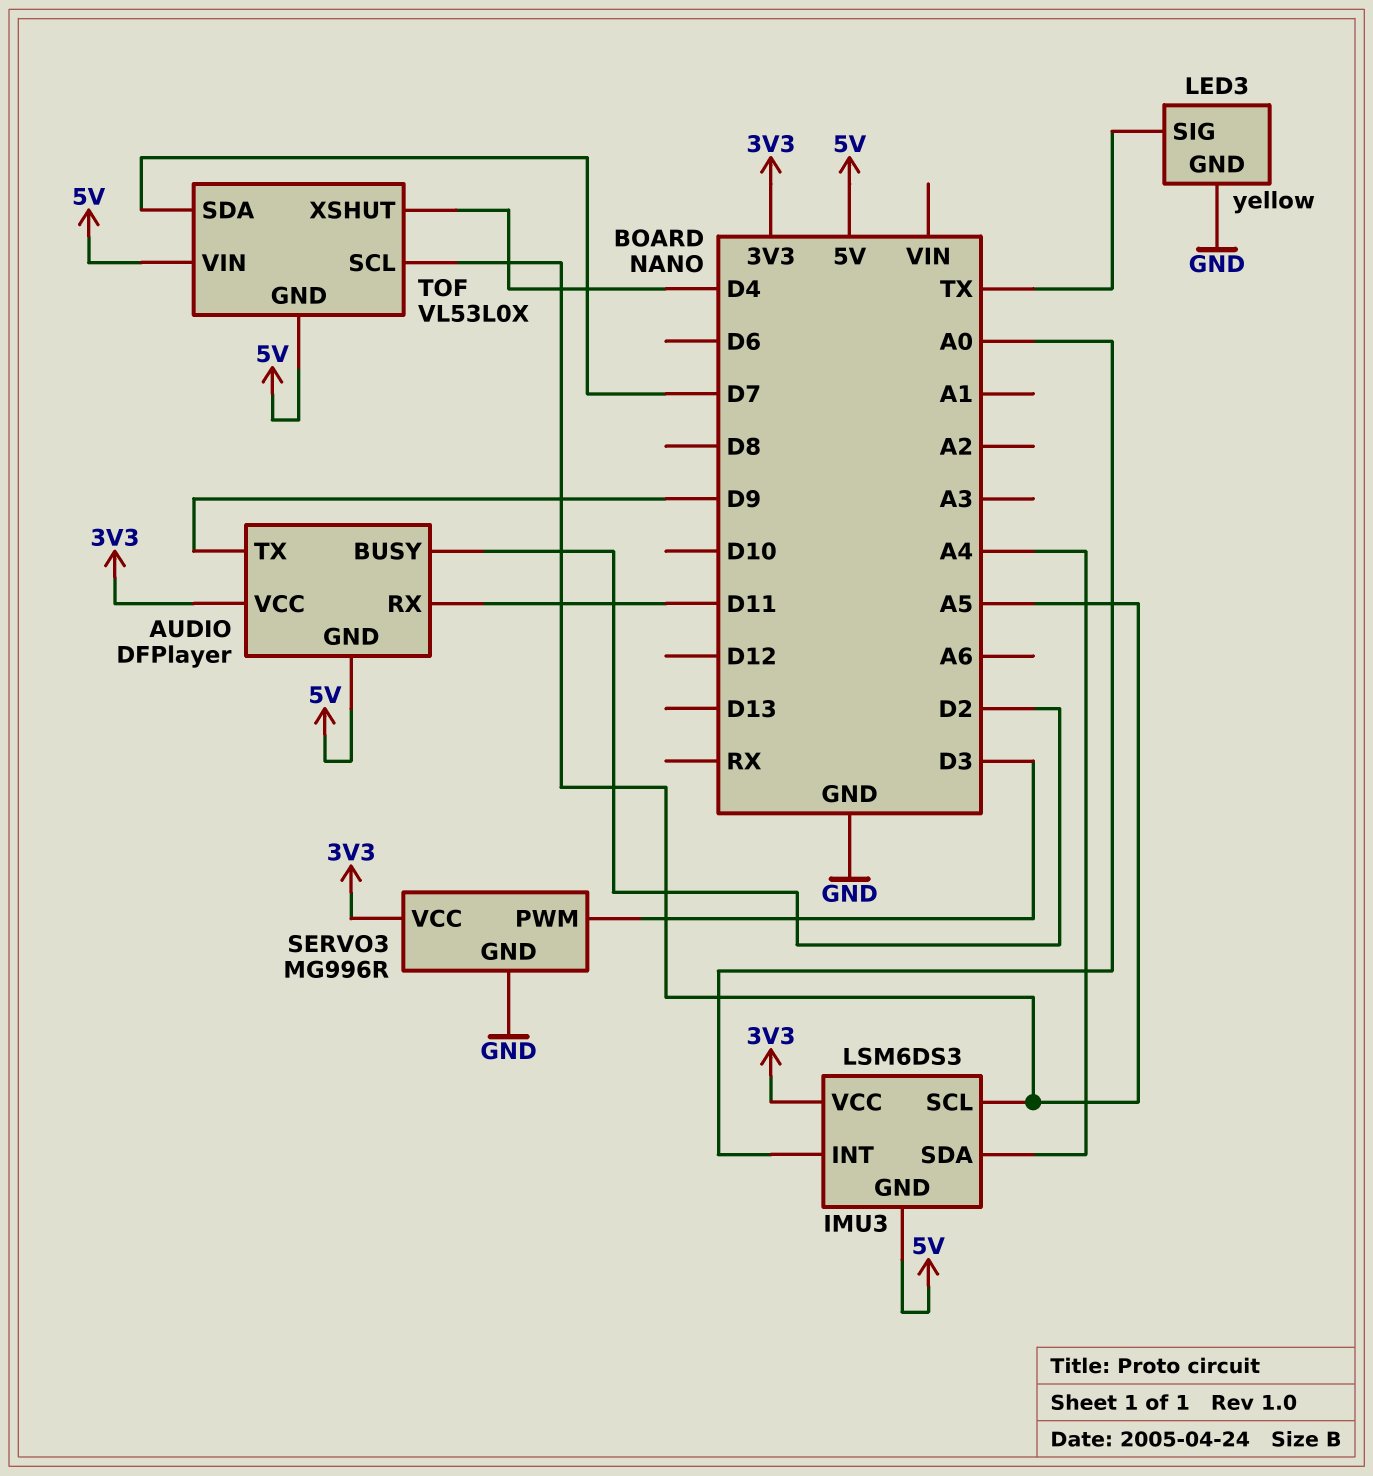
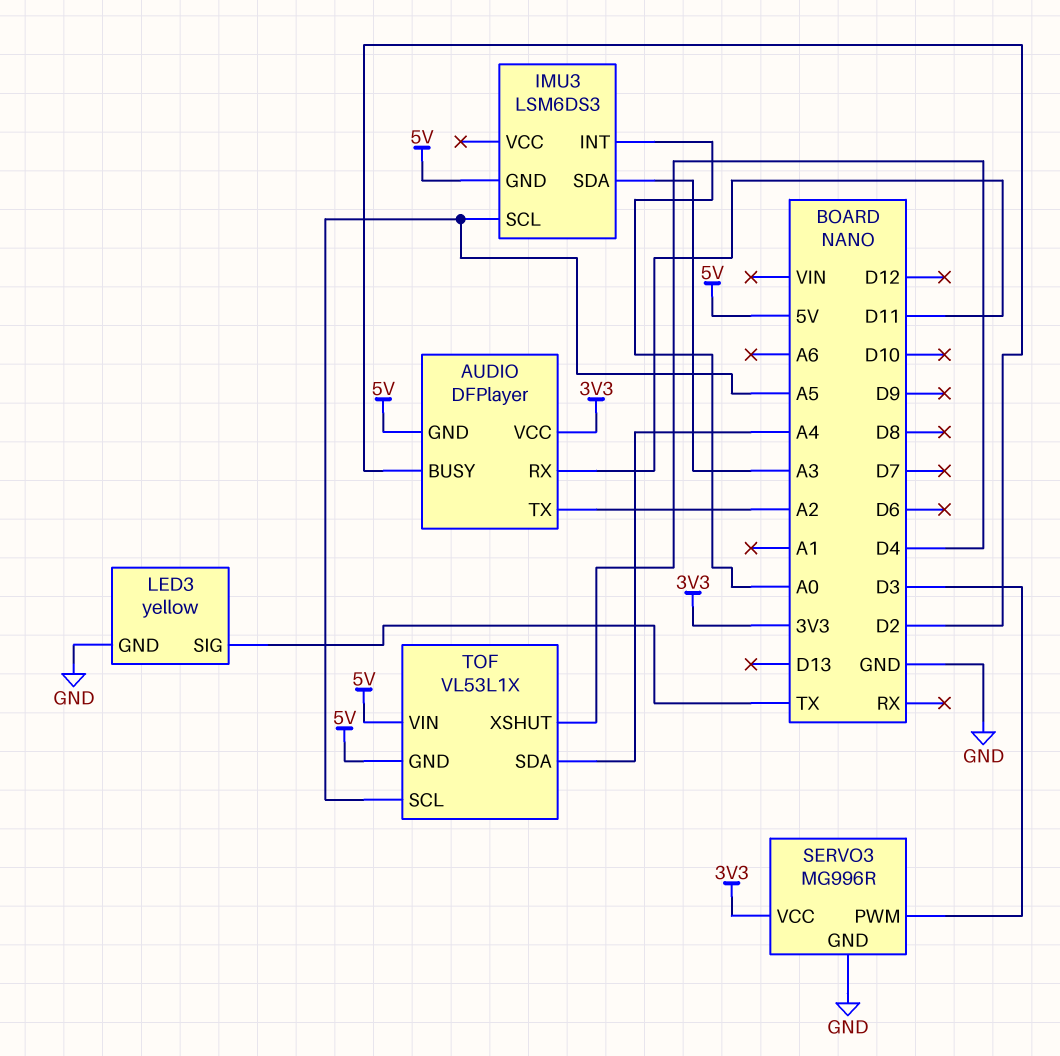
AUDIO pin TX: D9 -> A2
IMU3 pin SDA: A4 -> A3
IMU3 pin VCC: 3V3 -> none
TOF: VL53L0X -> VL53L1X
TOF pin SDA: D7 -> A4

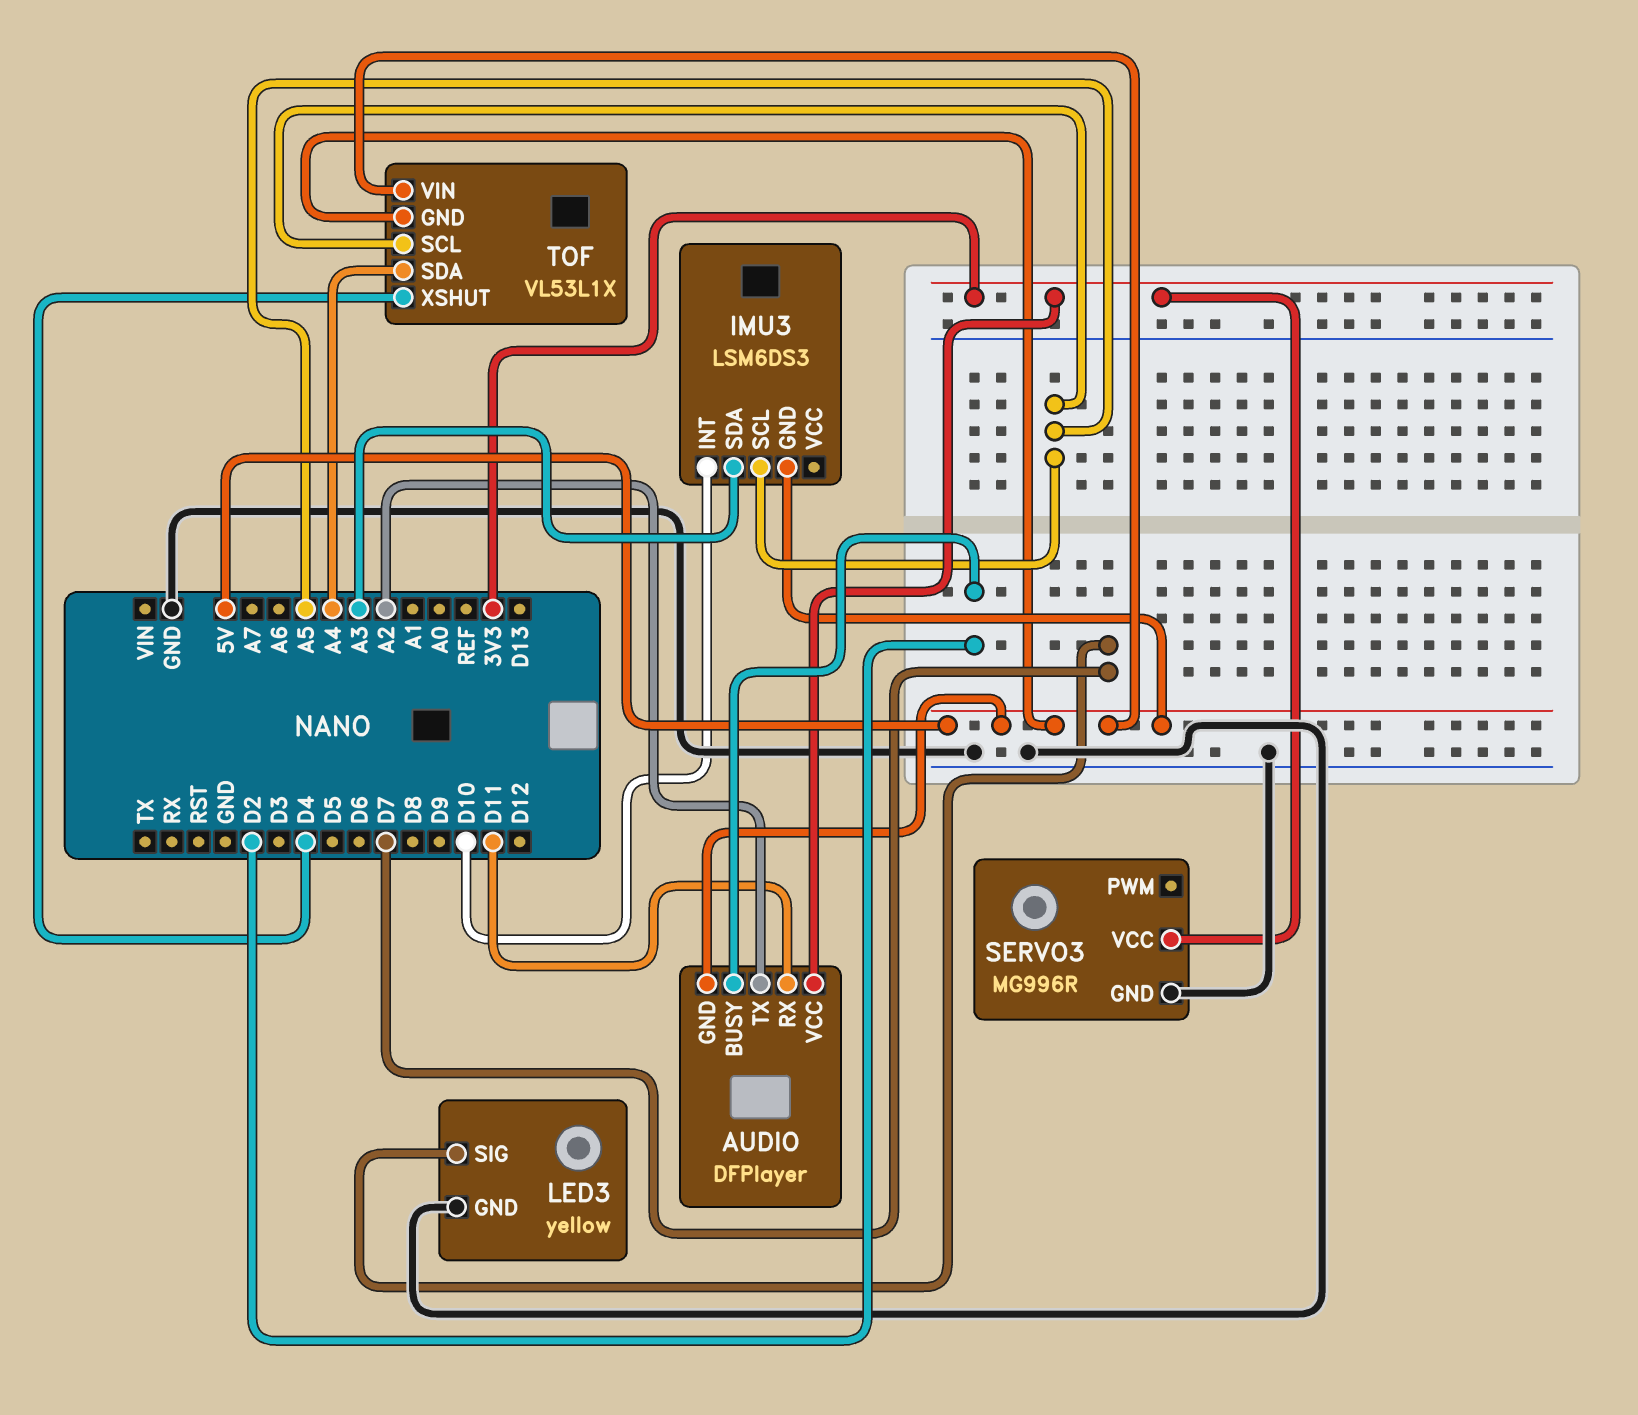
IMU3 pin INT: A0 -> D10
LED3 pin SIG: TX -> D7
SERVO3 pin PWM: D3 -> none

